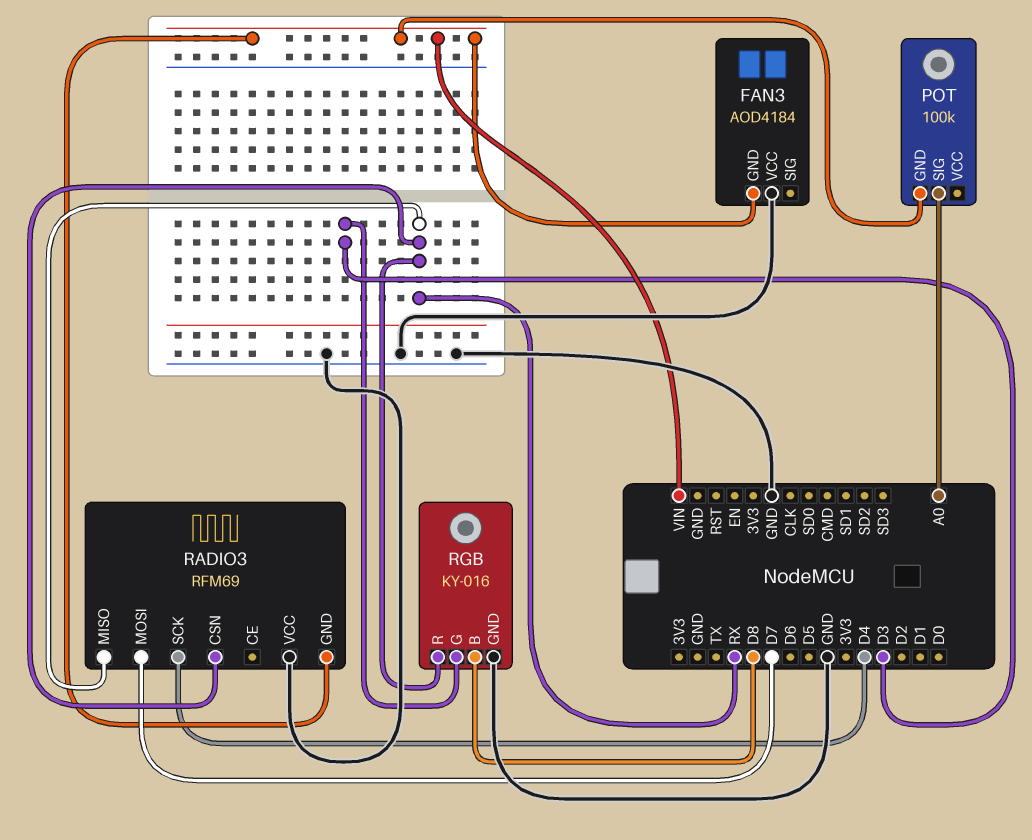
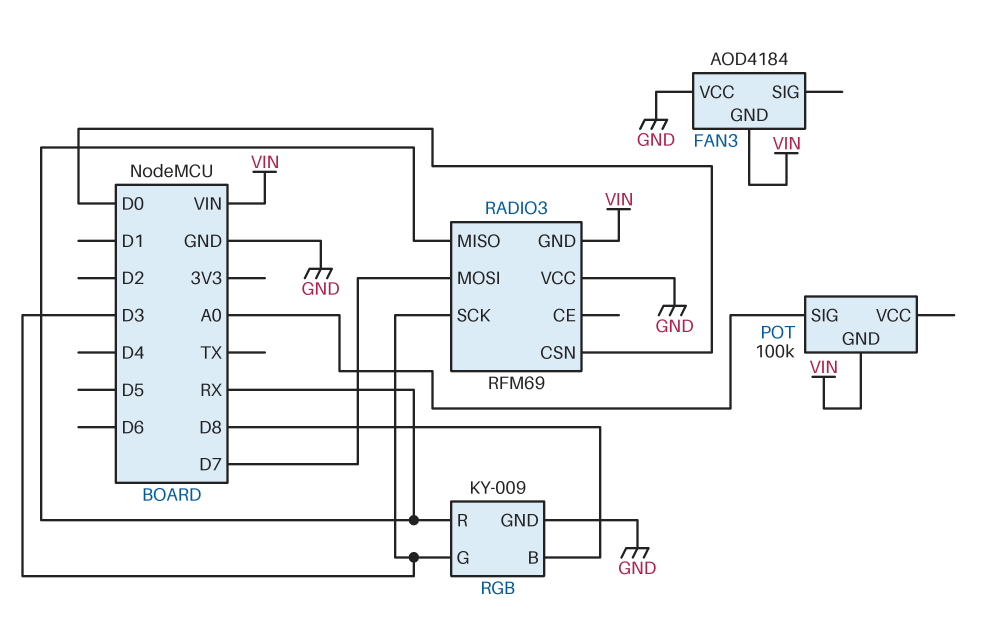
RADIO3 pin CSN: RX -> D0
RADIO3 pin SCK: D4 -> D3
RGB: KY-016 -> KY-009

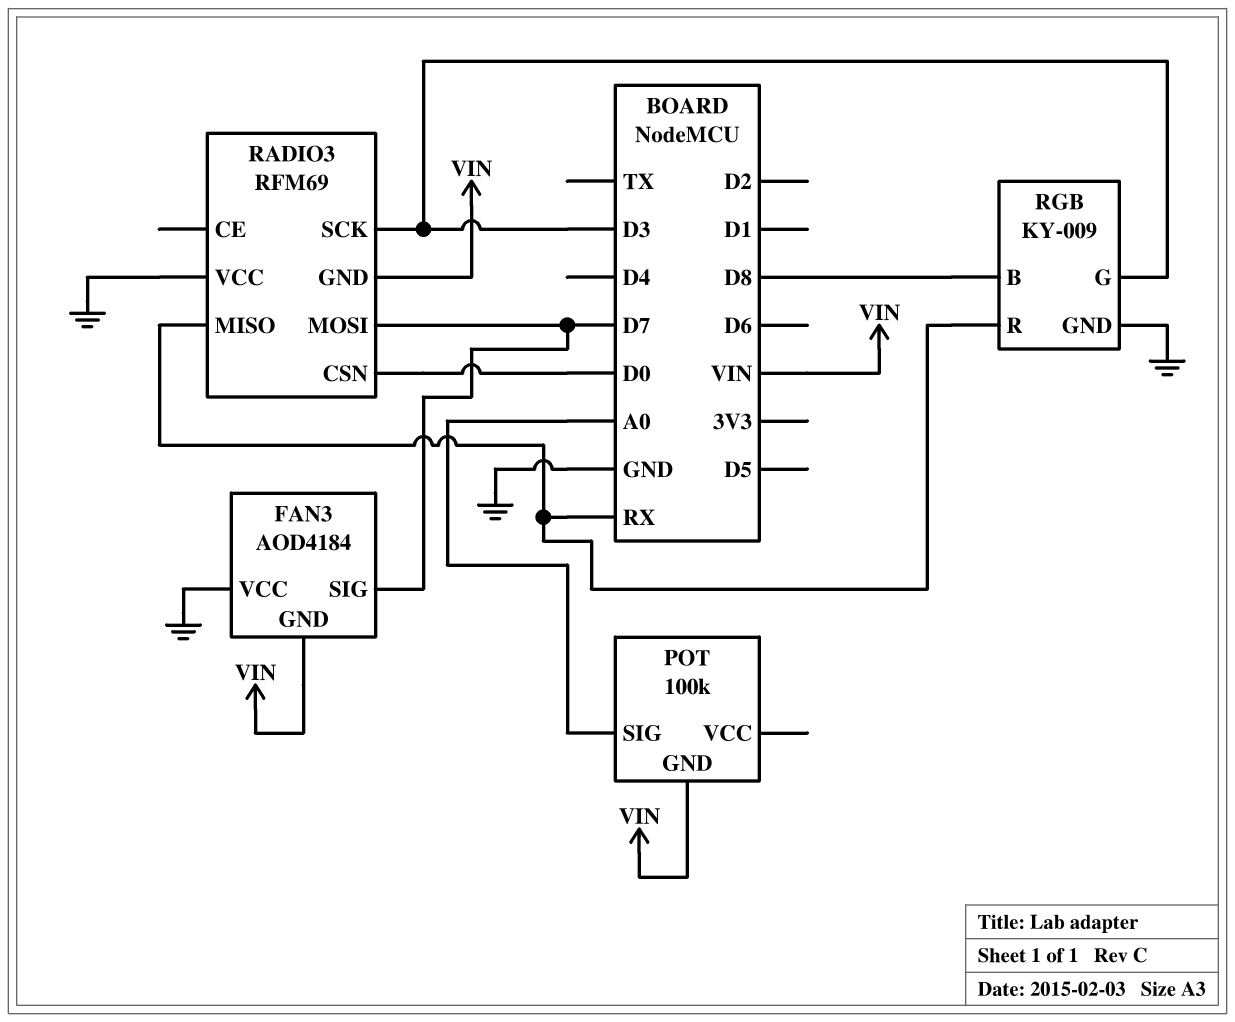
FAN3 pin SIG: none -> D7

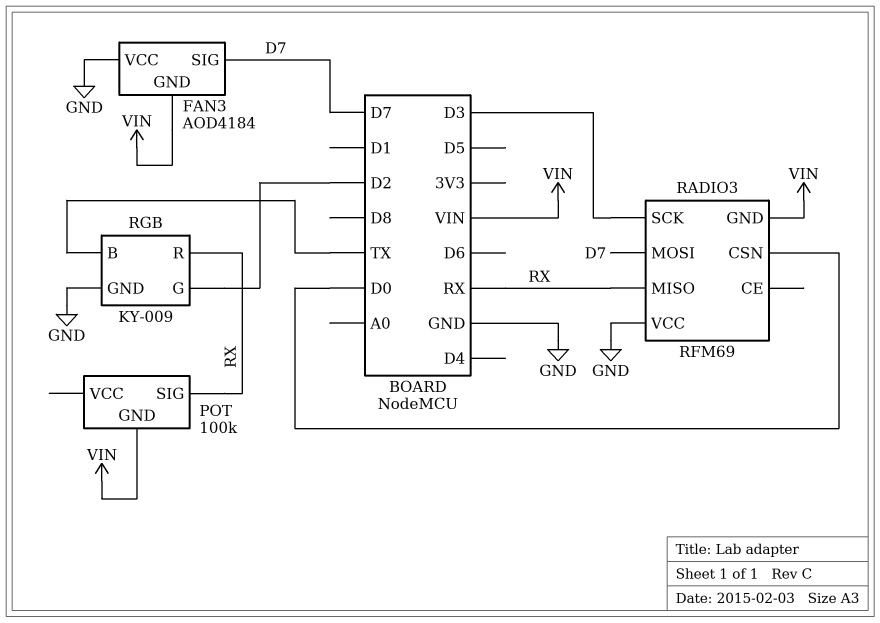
POT pin SIG: A0 -> RX
RGB pin B: D8 -> TX
RGB pin G: D3 -> D2

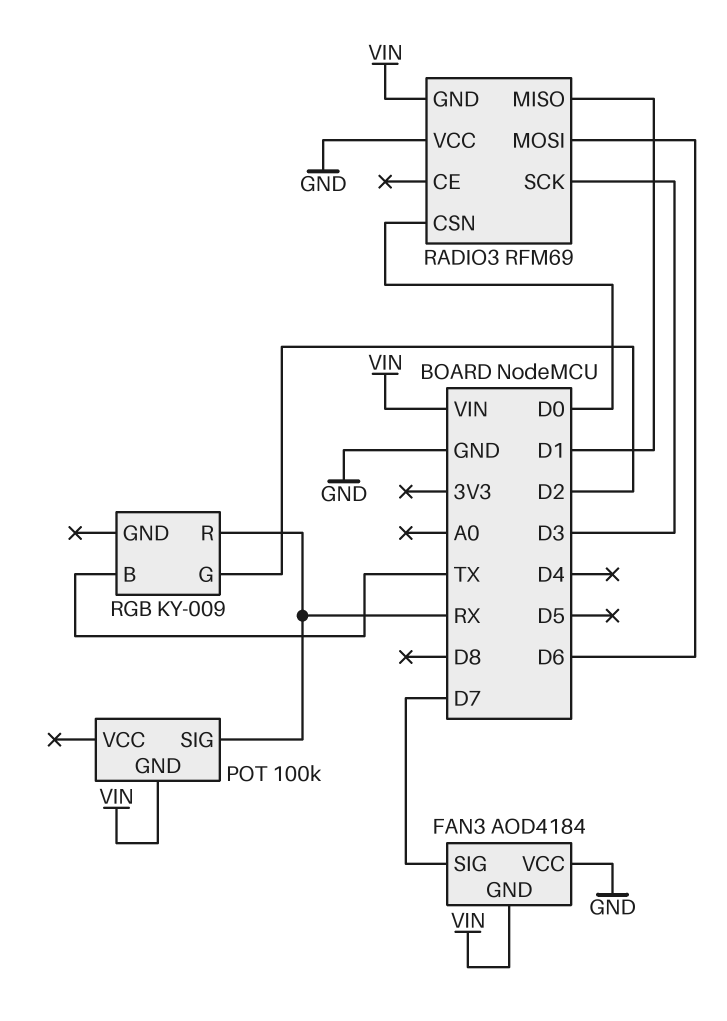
RADIO3 pin MISO: RX -> D1
RADIO3 pin MOSI: D7 -> D6
RGB pin GND: GND -> none

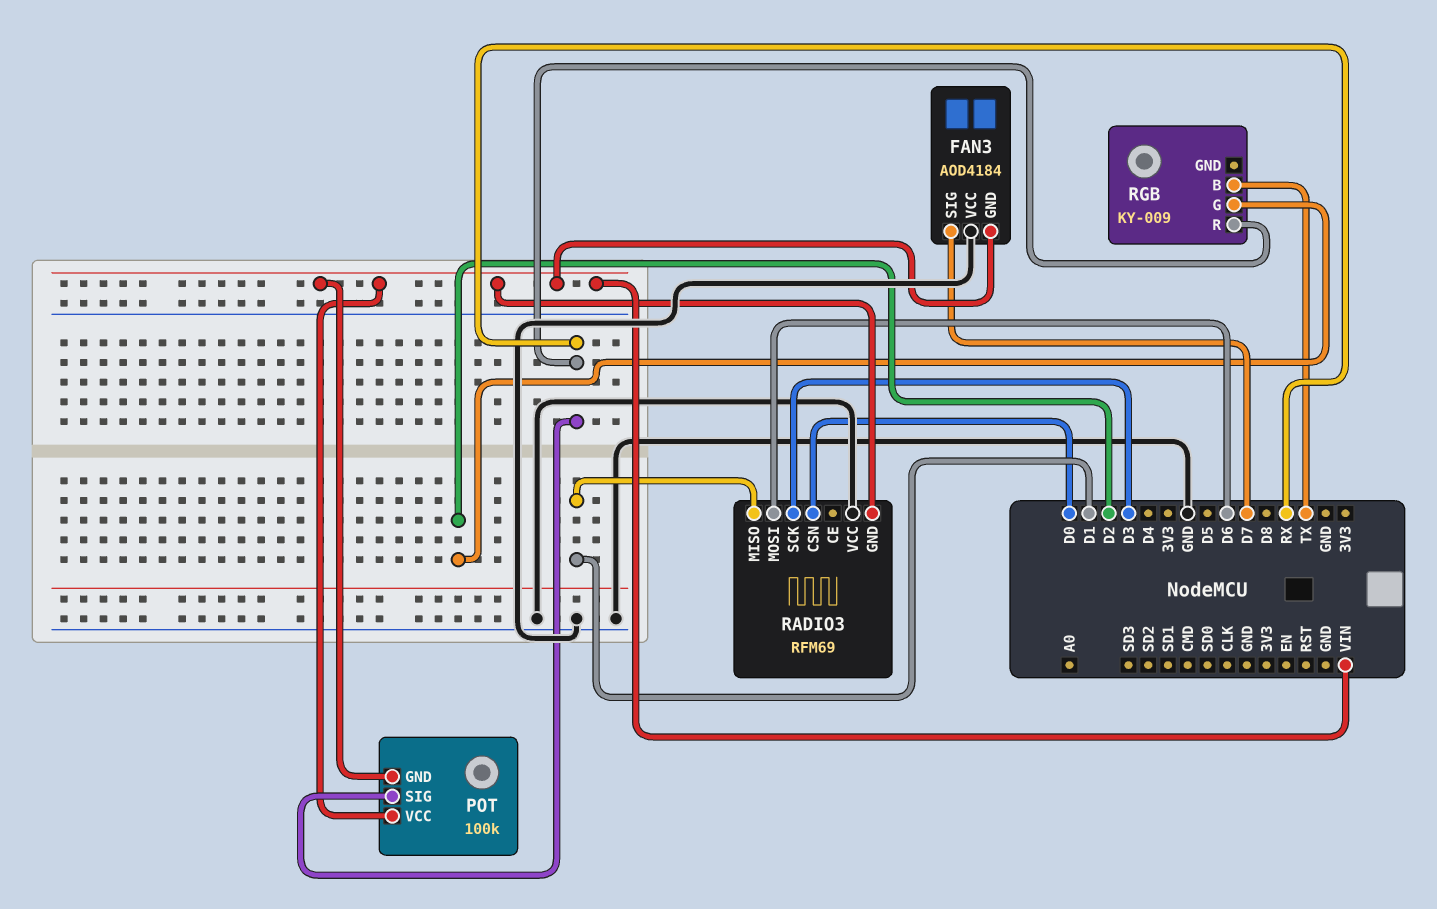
POT pin VCC: none -> VIN

